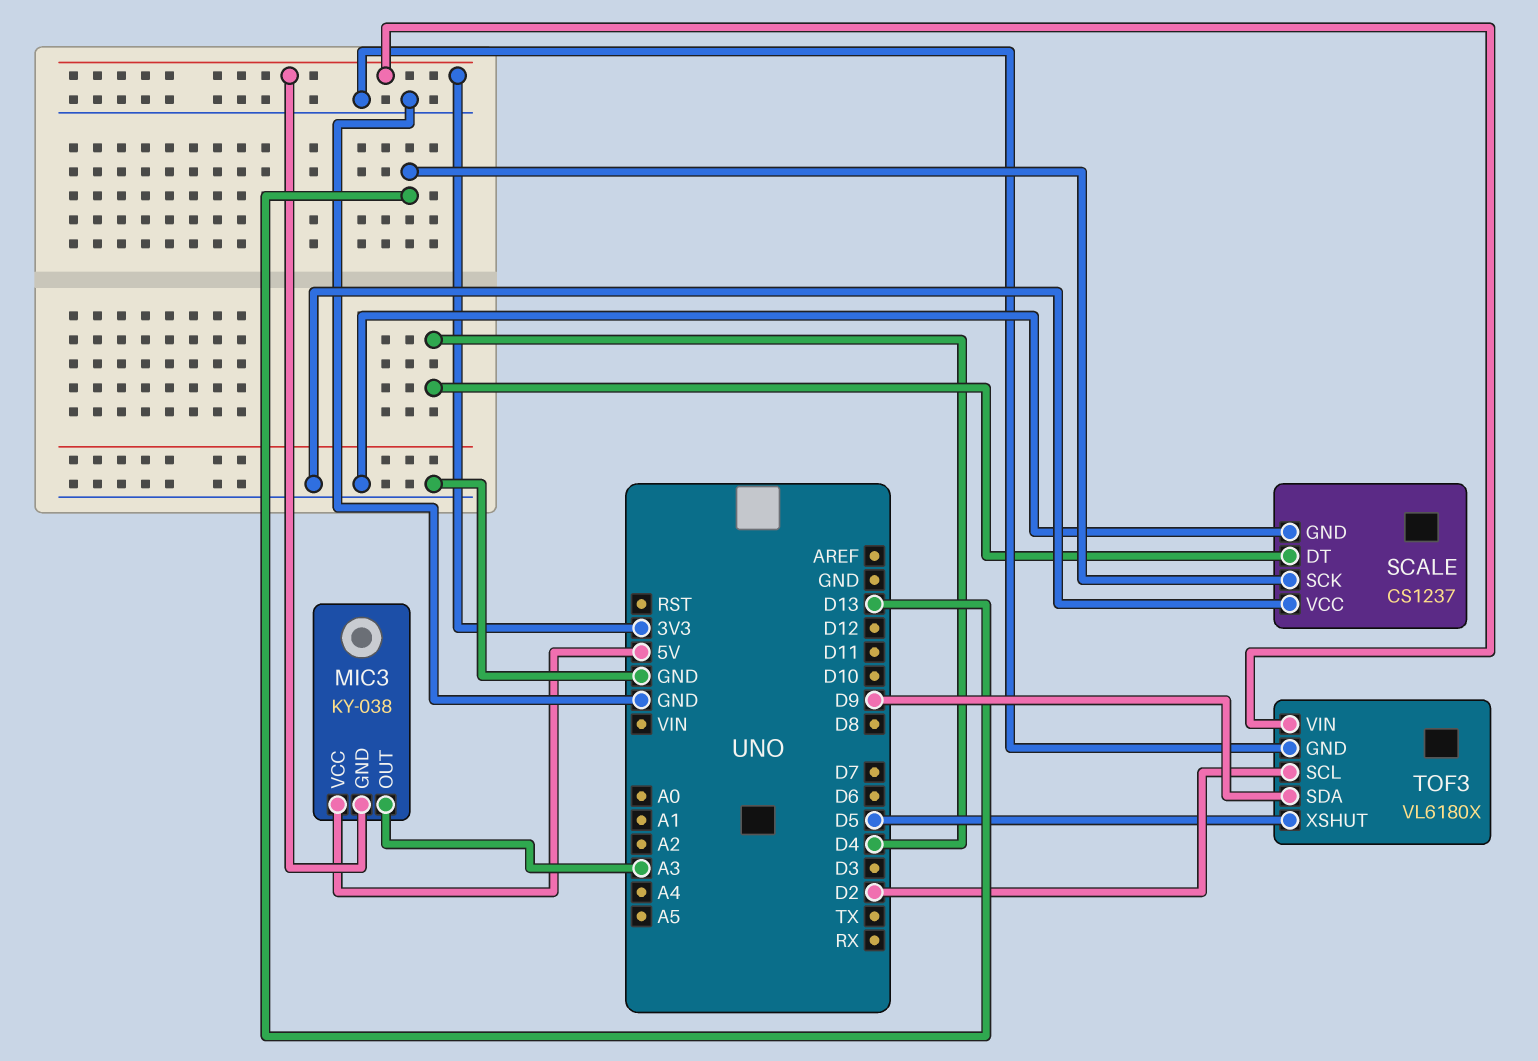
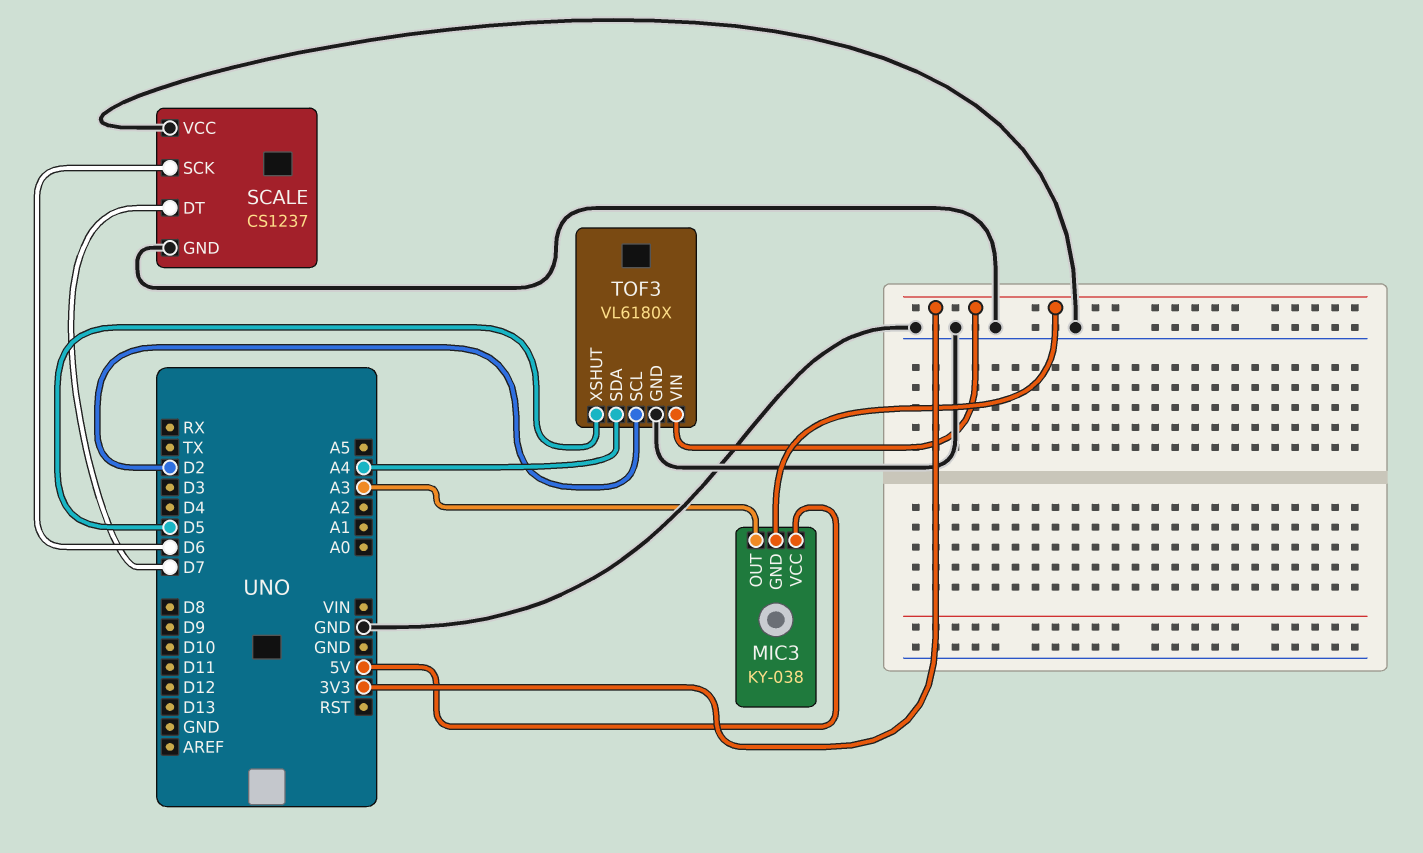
SCALE pin DT: D4 -> D7
SCALE pin SCK: D13 -> D6
TOF3 pin SDA: D9 -> A4

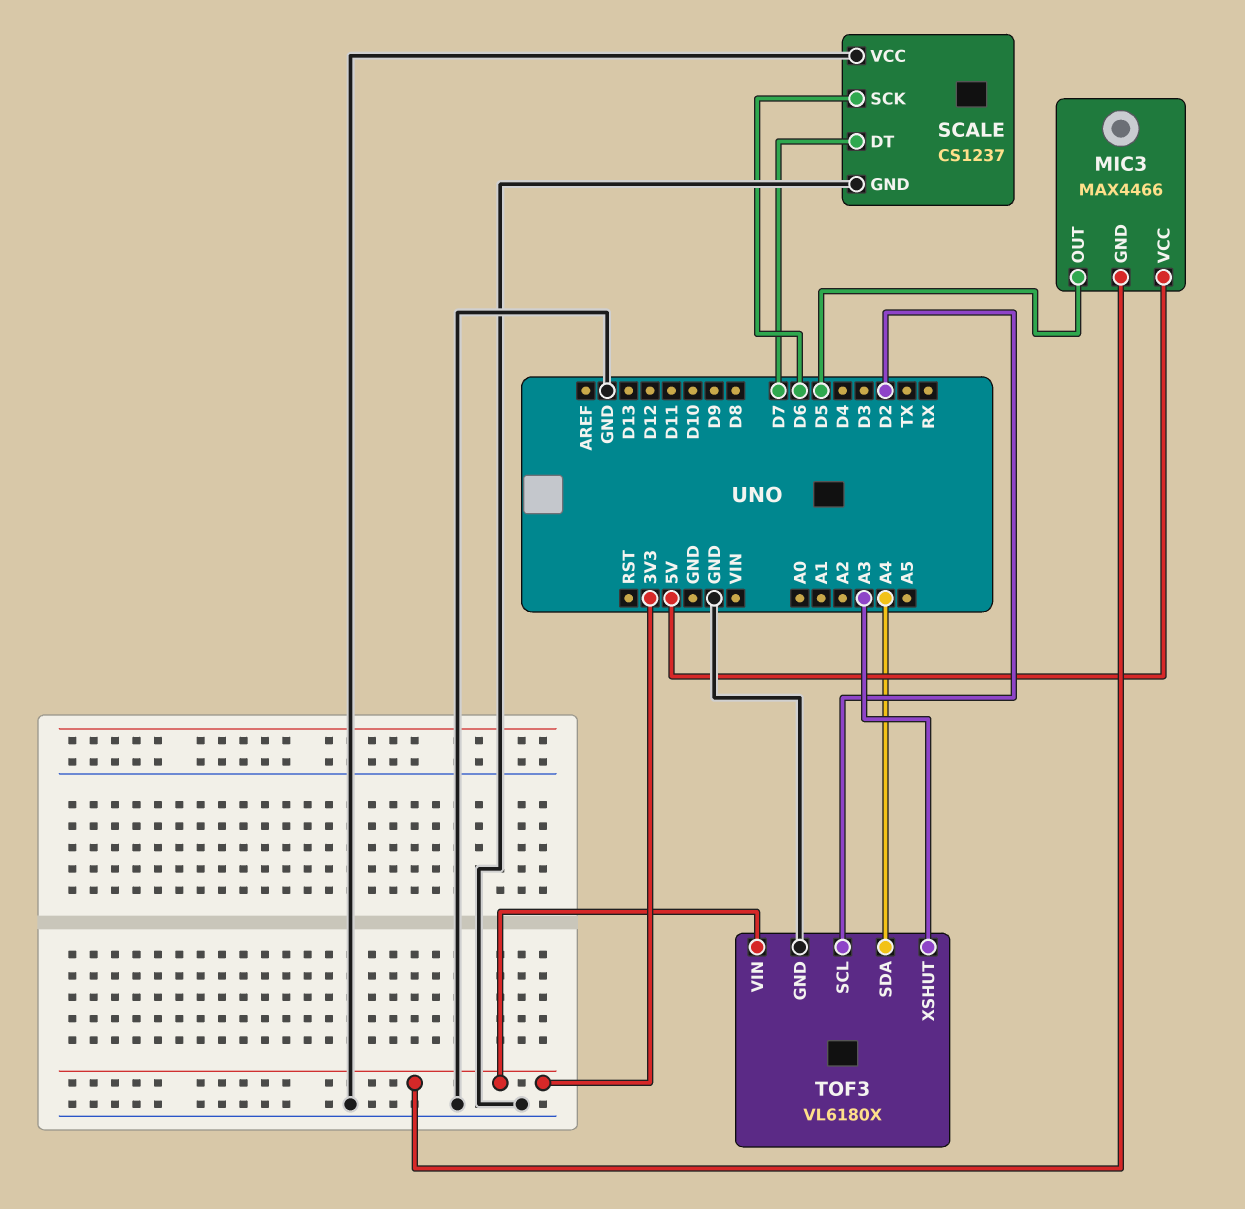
MIC3: KY-038 -> MAX4466
MIC3 pin OUT: A3 -> D5
TOF3 pin XSHUT: D5 -> A3

